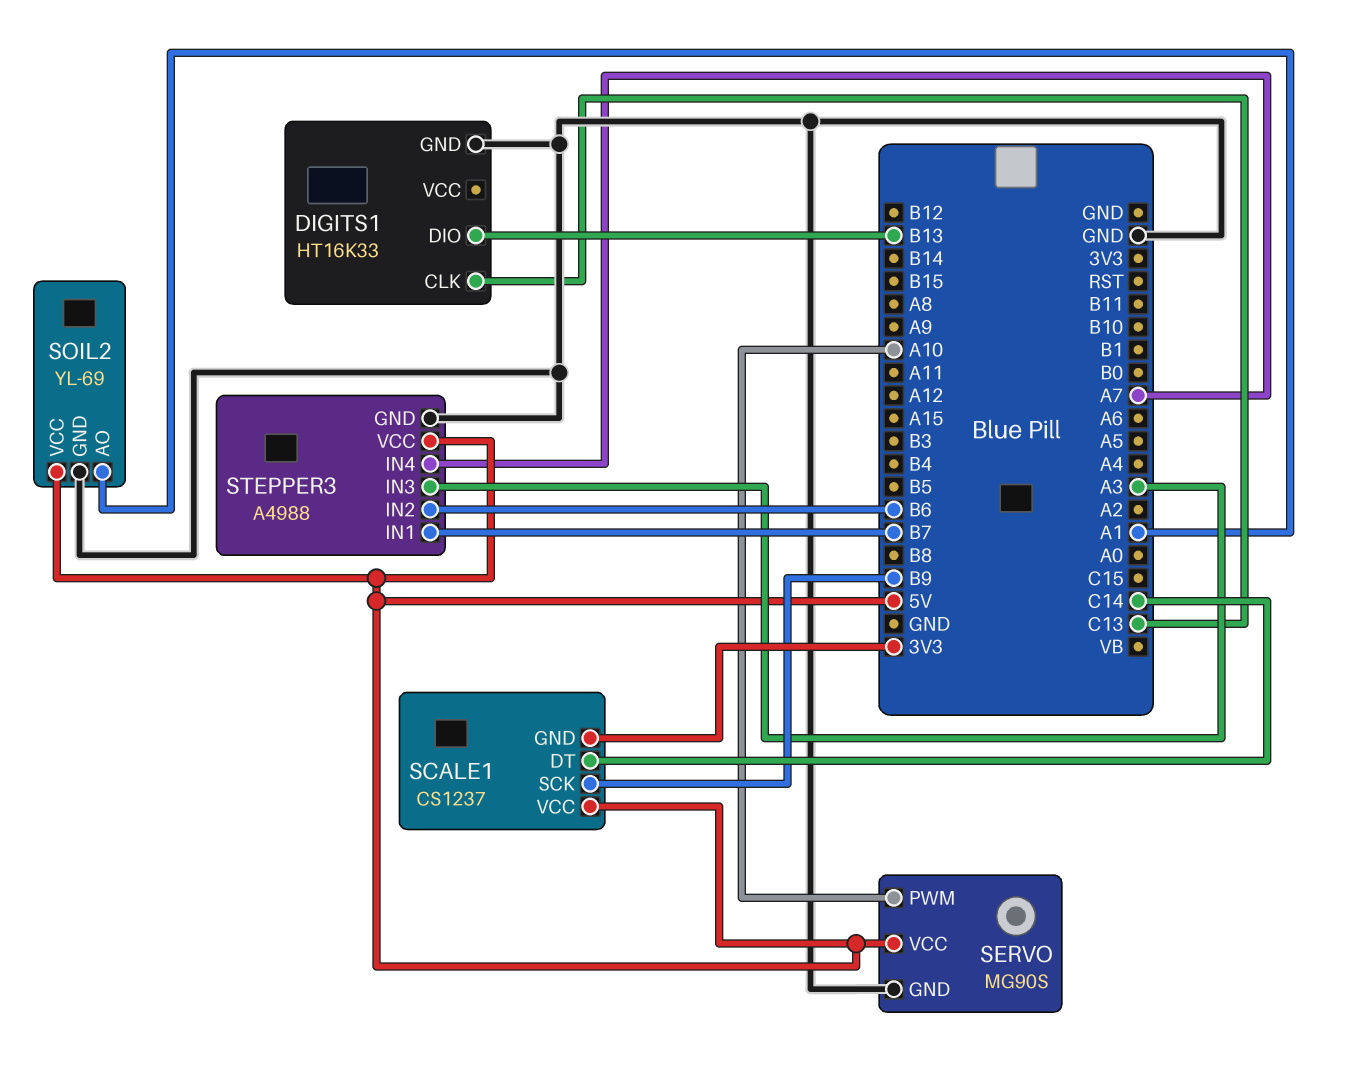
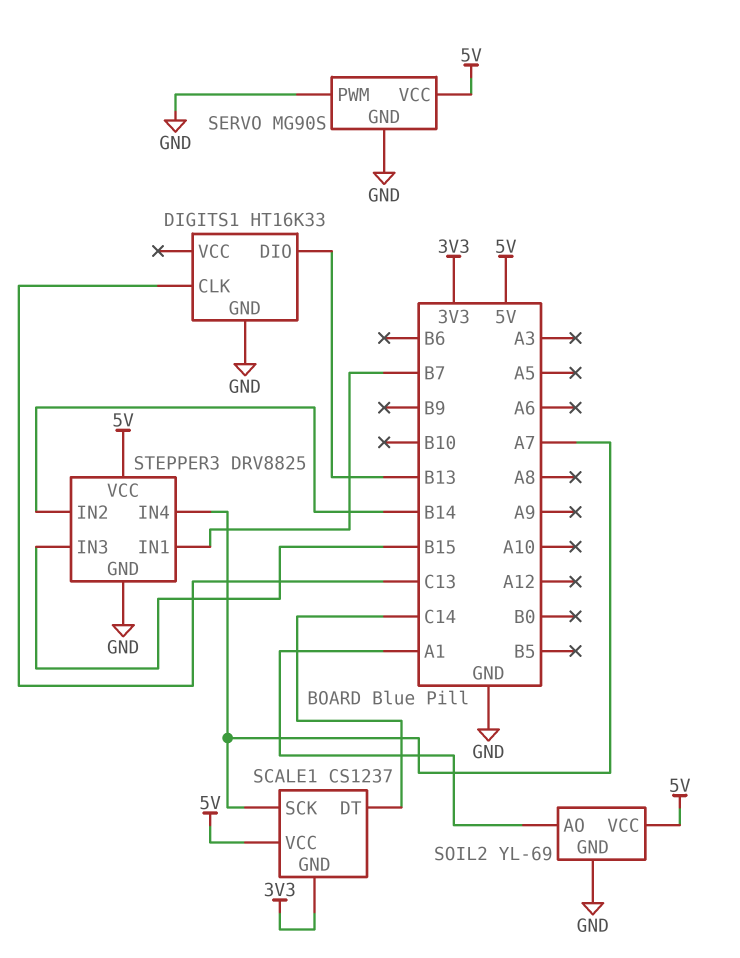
SCALE1 pin SCK: B9 -> A7
SERVO pin PWM: A10 -> GND
STEPPER3: A4988 -> DRV8825
STEPPER3 pin IN2: B6 -> B14
STEPPER3 pin IN3: A3 -> B15

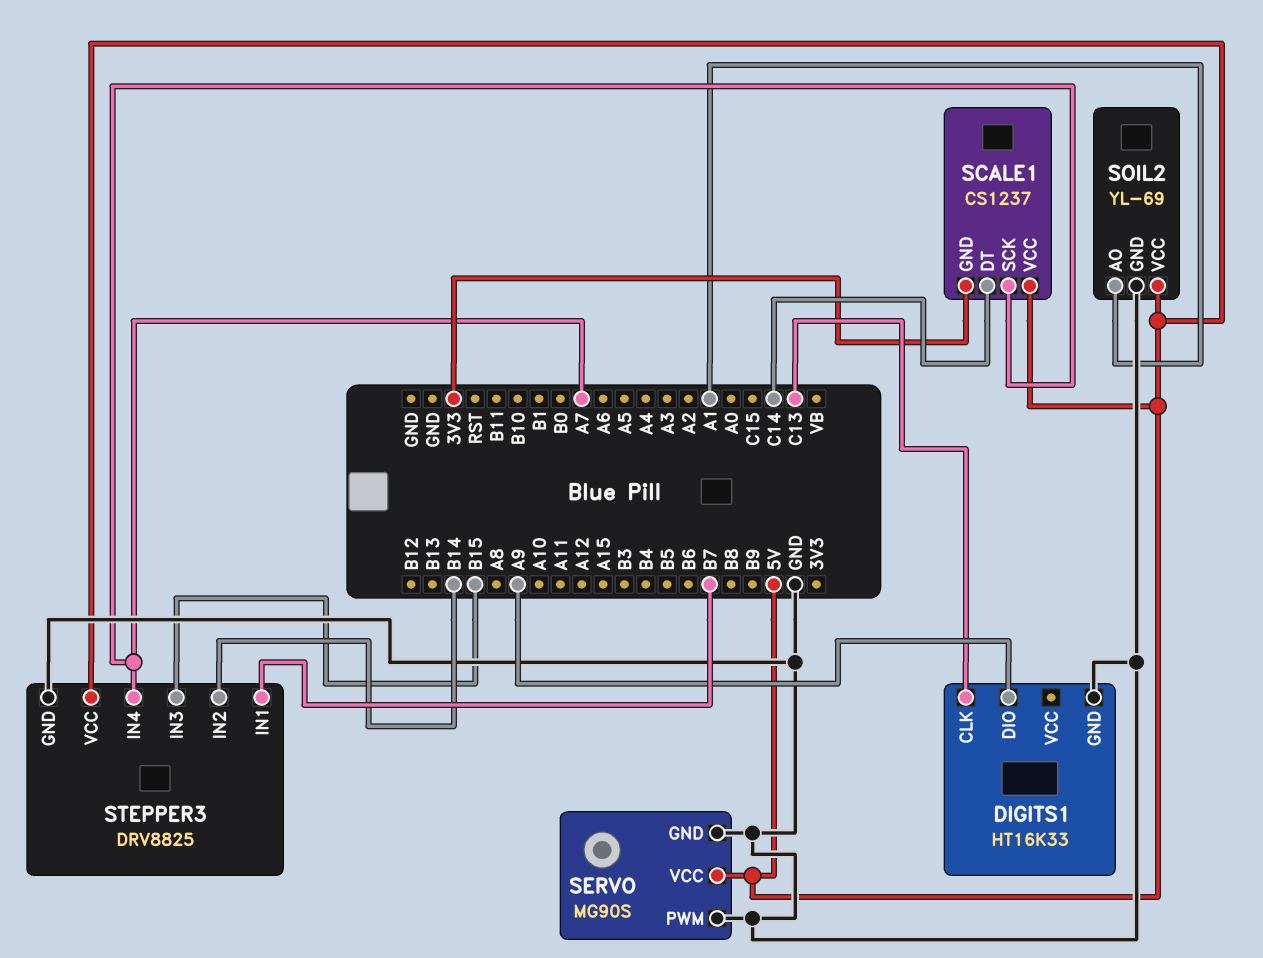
DIGITS1 pin DIO: B13 -> A9

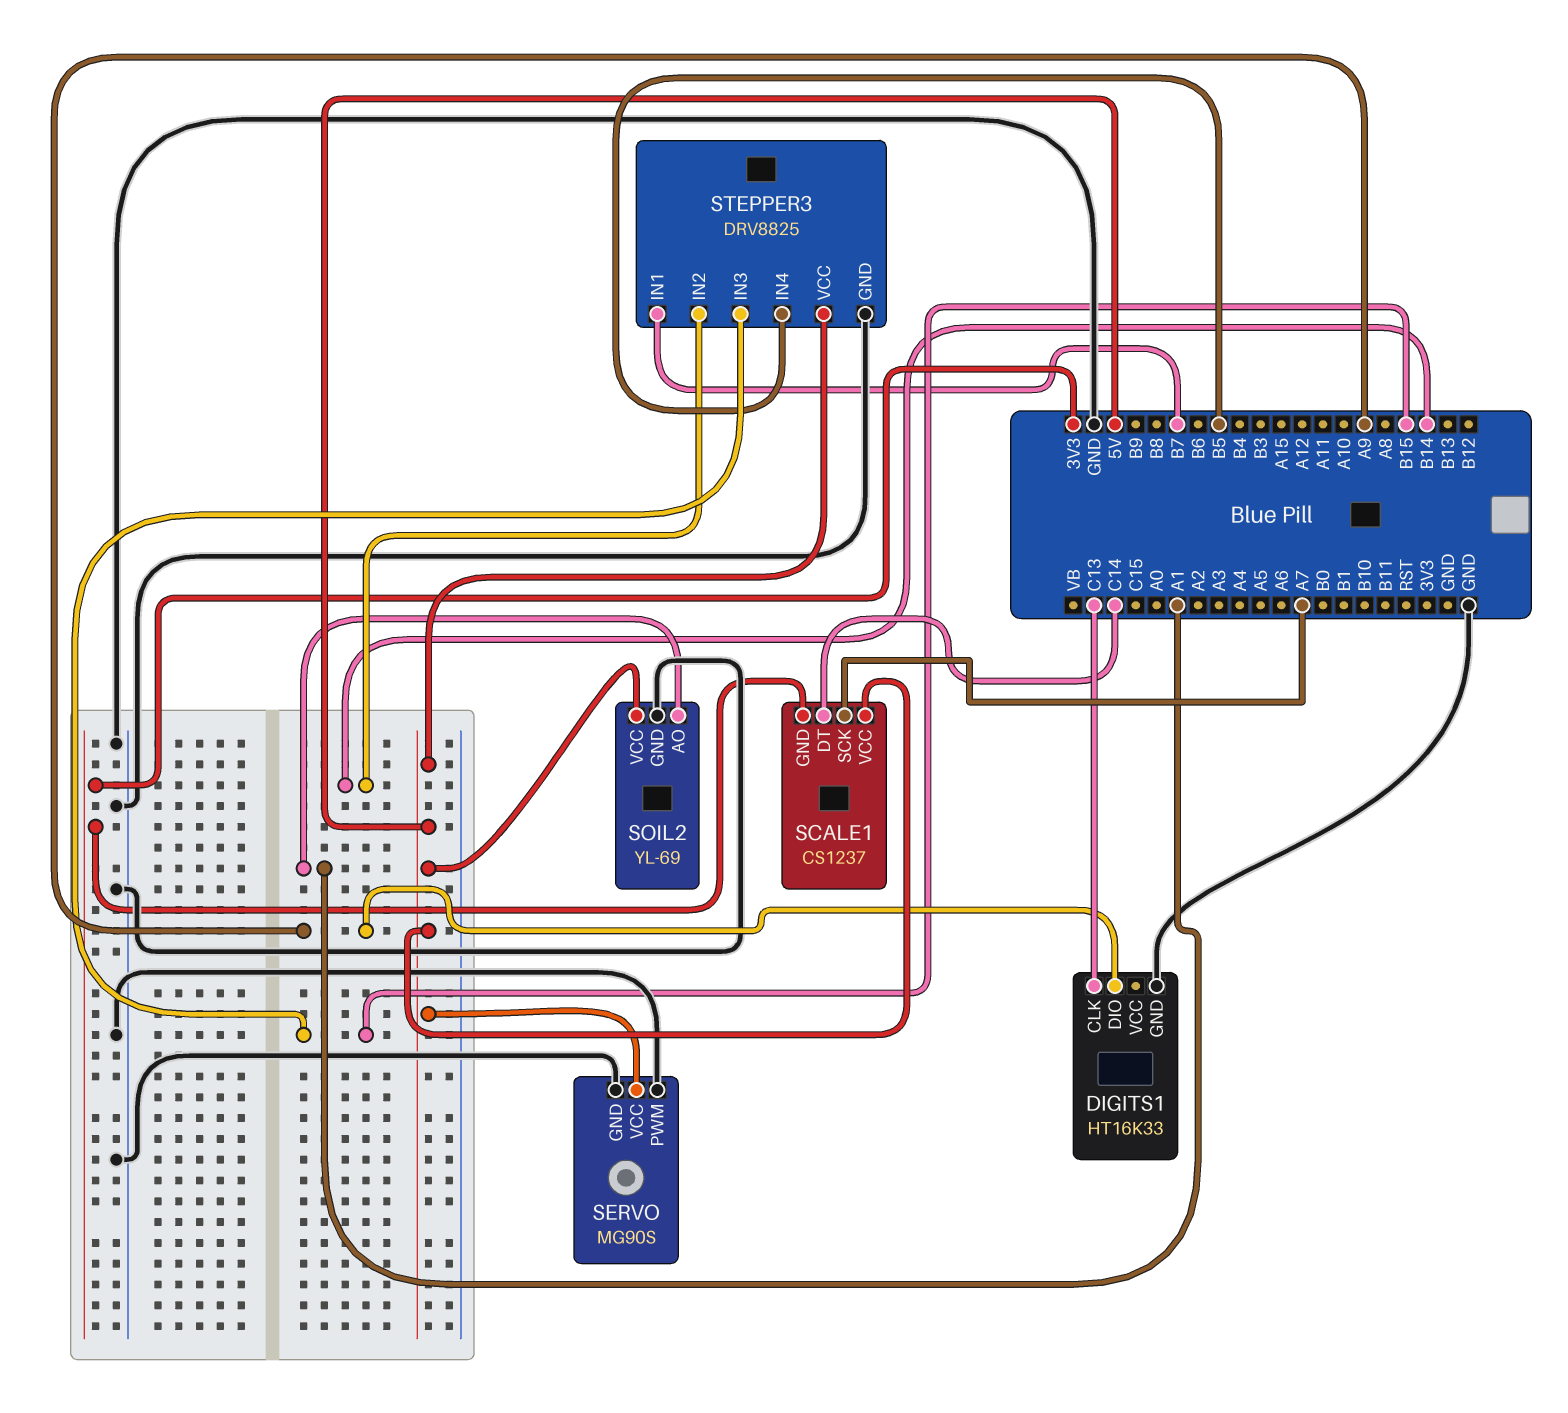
STEPPER3 pin IN4: A7 -> B5

